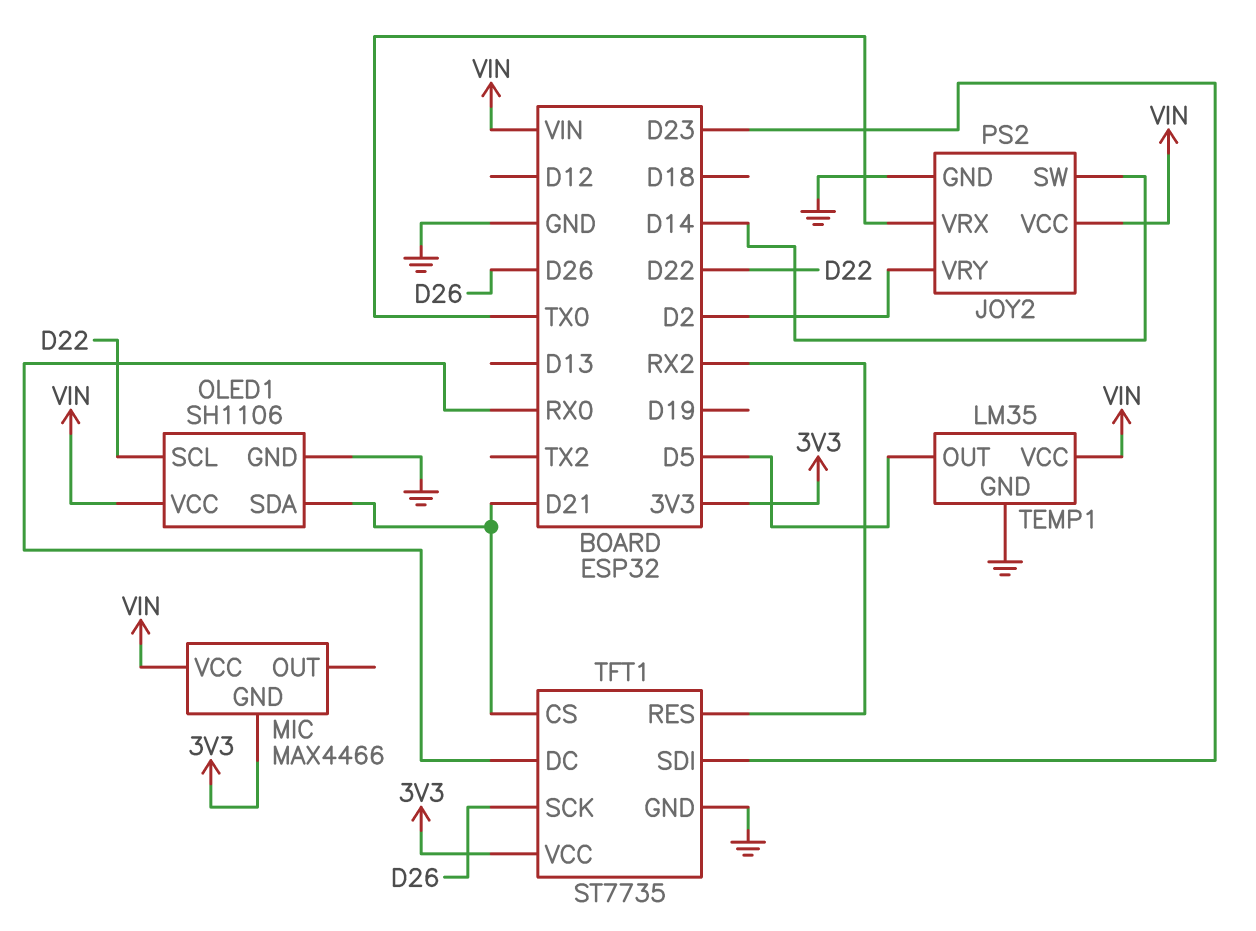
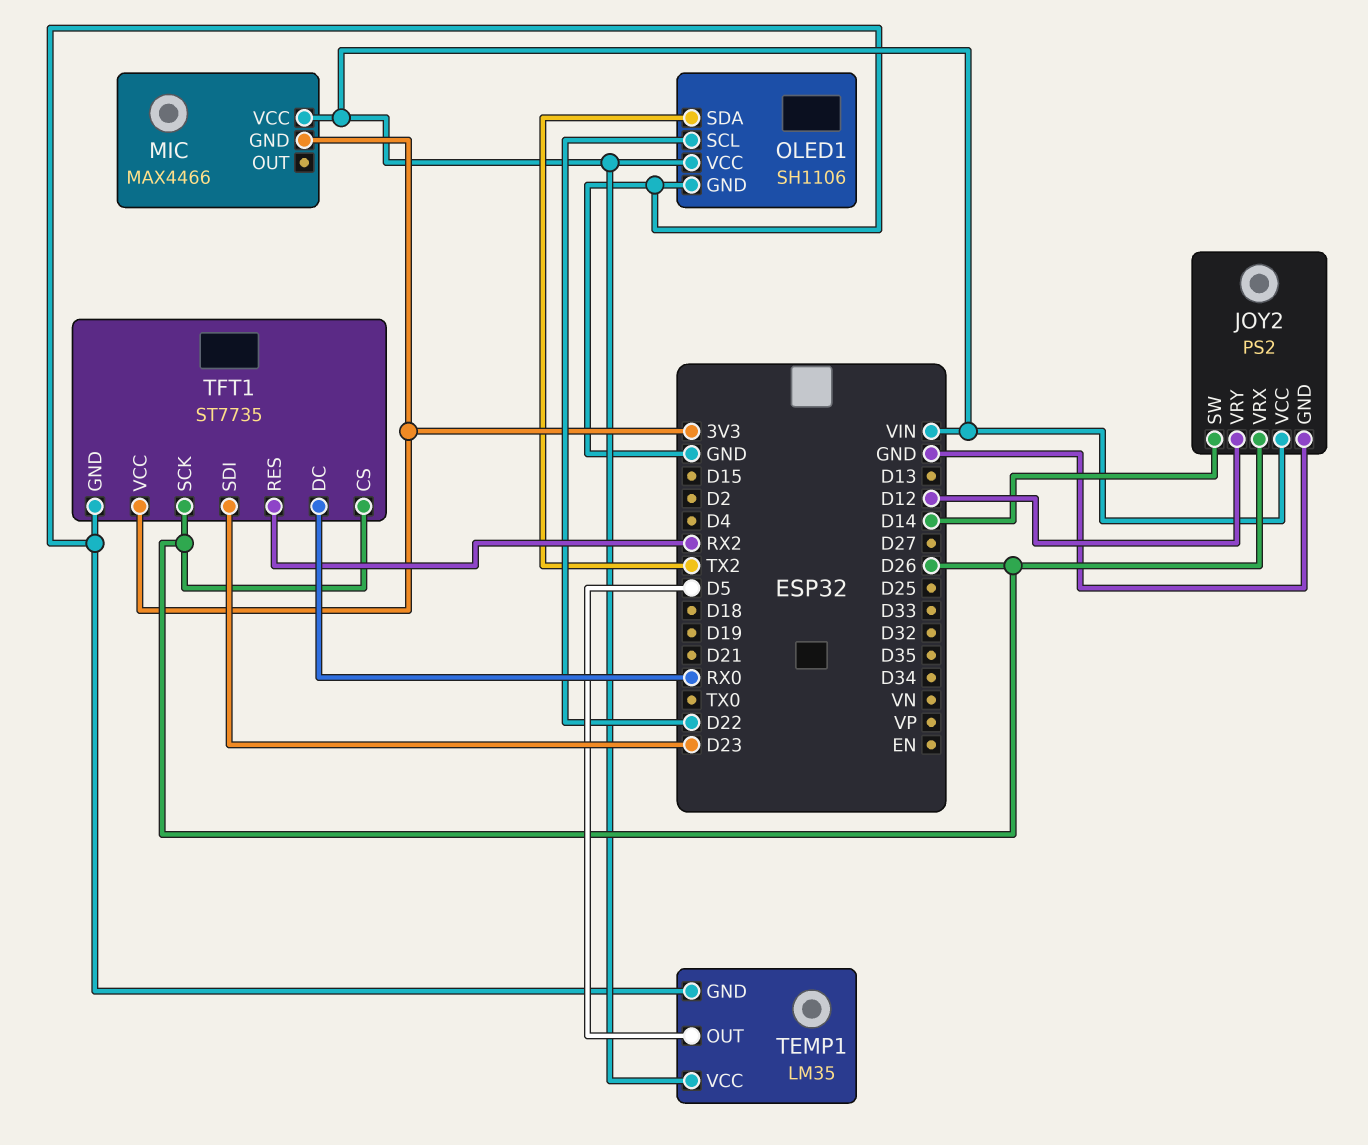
JOY2 pin VRX: TX0 -> D26
JOY2 pin VRY: D2 -> D12
OLED1 pin SDA: D21 -> TX2
TFT1 pin CS: D21 -> D26

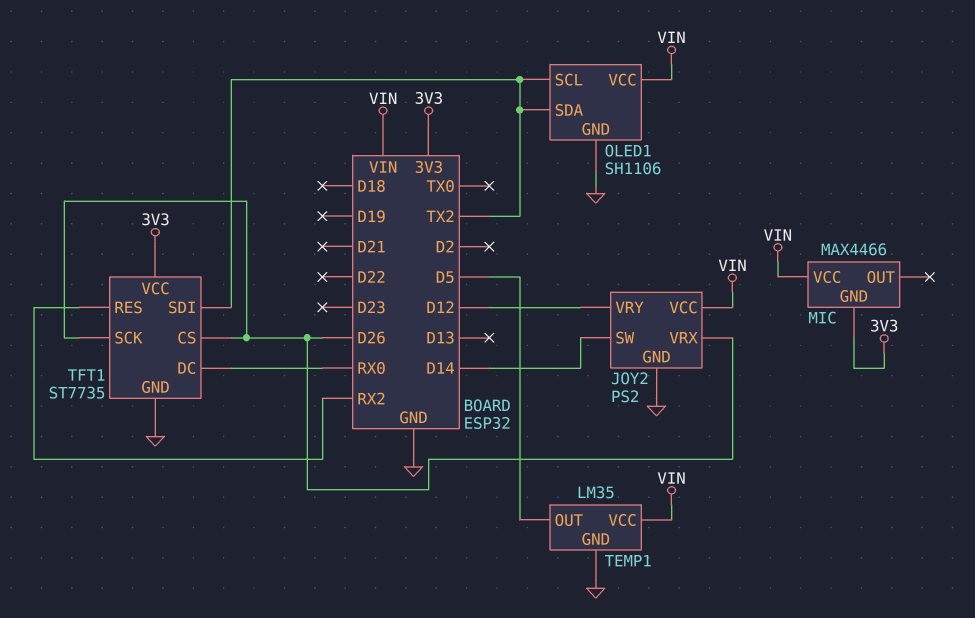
OLED1 pin SCL: D22 -> TX2
TFT1 pin SDI: D23 -> TX2

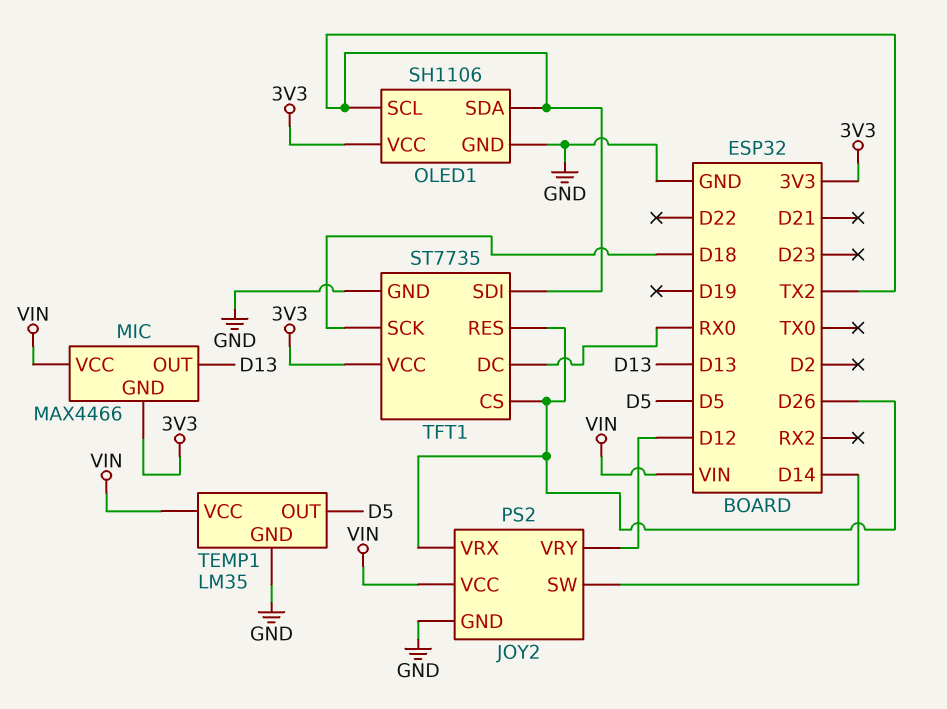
MIC pin OUT: none -> D13
OLED1 pin VCC: VIN -> 3V3
TFT1 pin RES: RX2 -> D26
TFT1 pin SCK: D26 -> D18

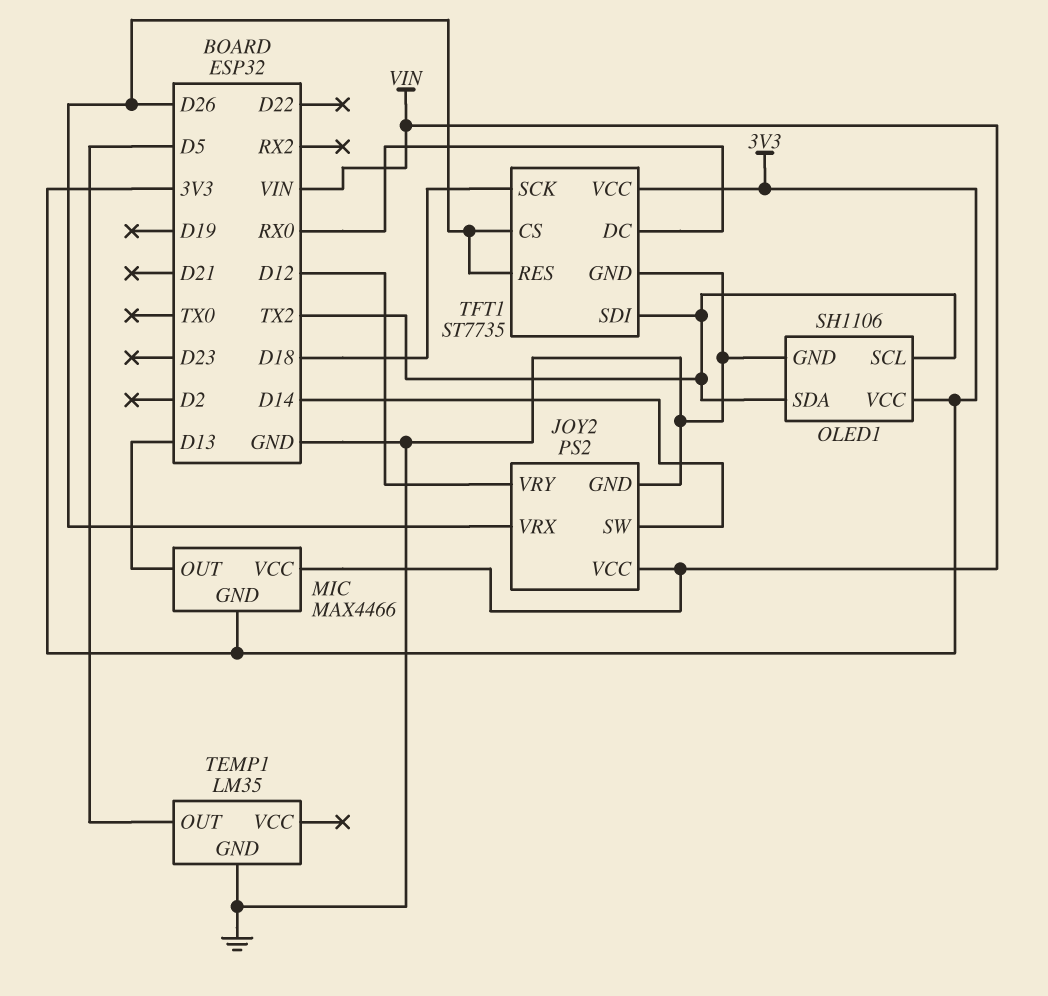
TEMP1 pin VCC: VIN -> none

